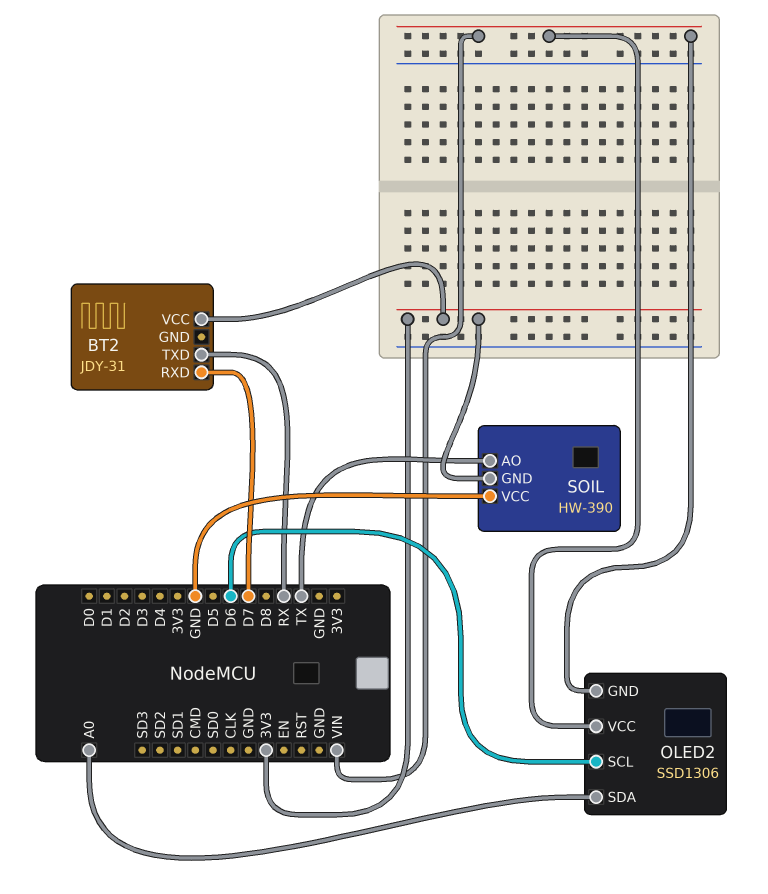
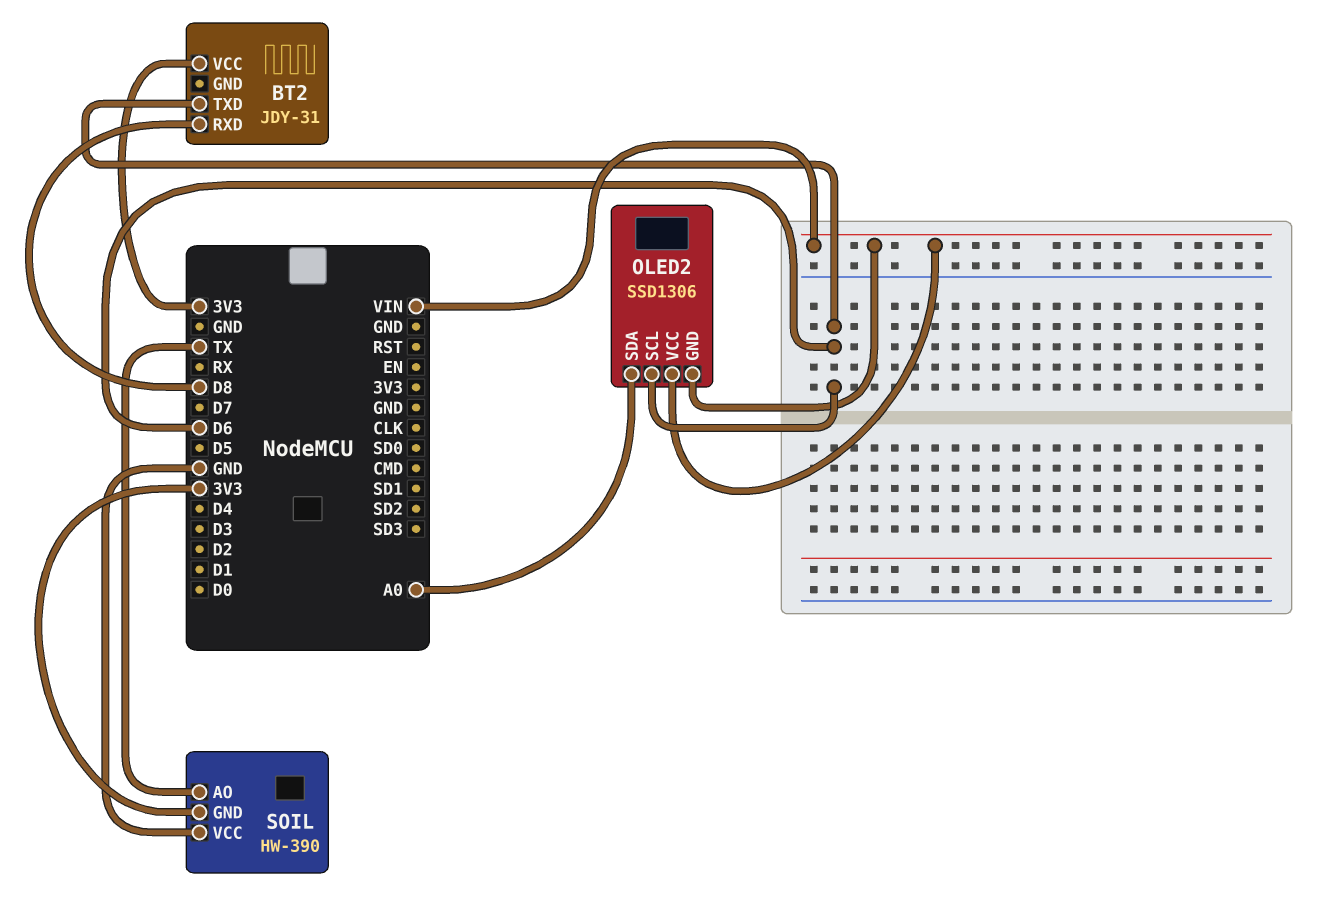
BT2 pin RXD: D7 -> D8
BT2 pin TXD: RX -> D6

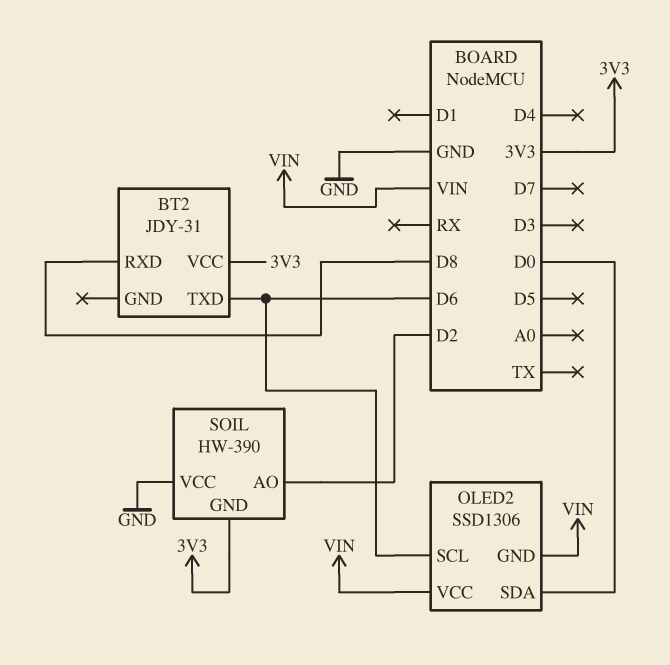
OLED2 pin SDA: A0 -> D0
SOIL pin AO: TX -> D2

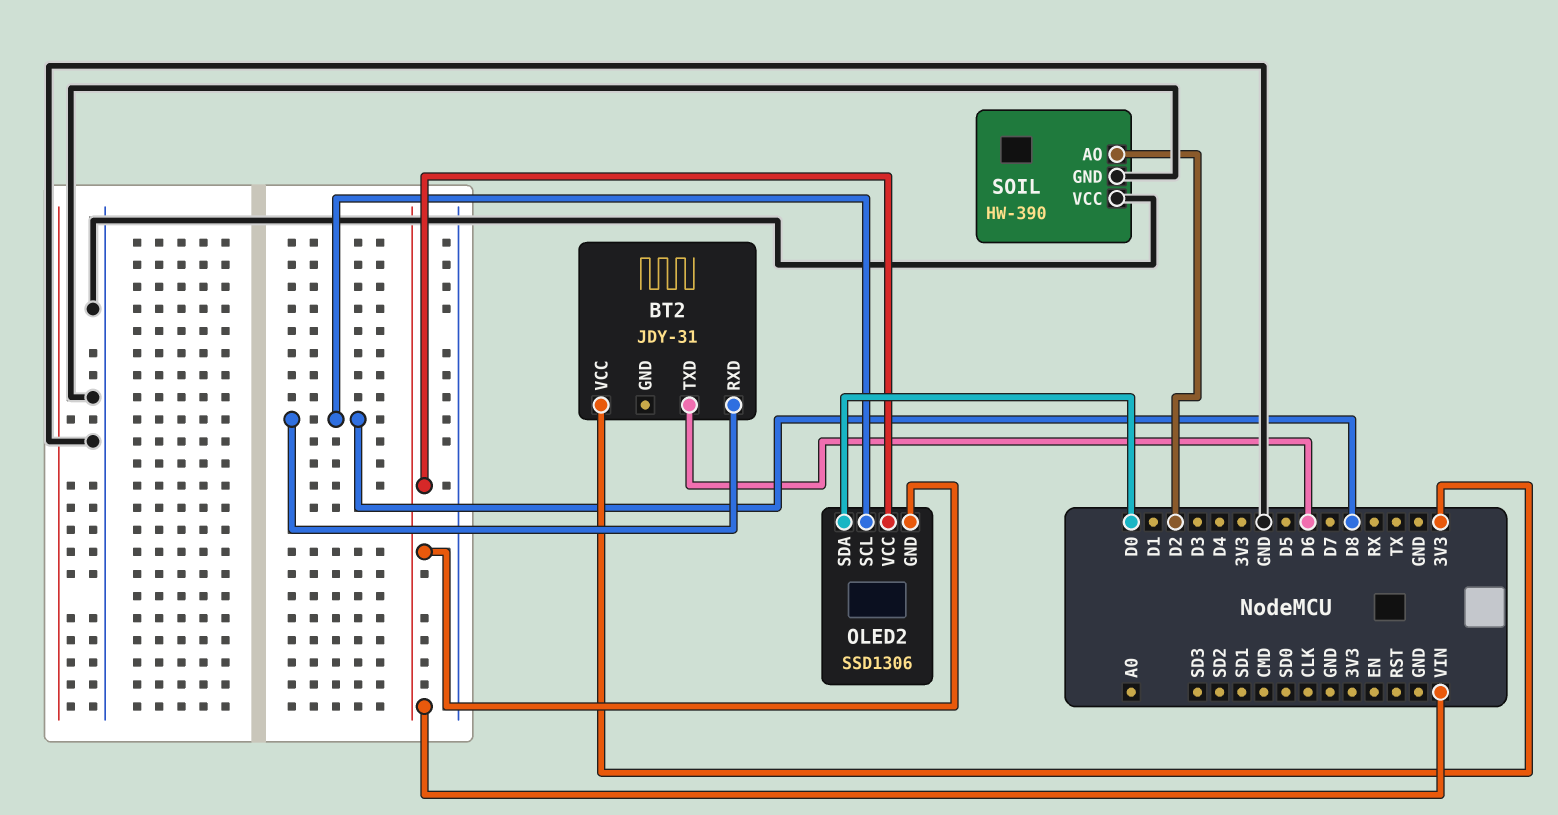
OLED2 pin SCL: D6 -> D8
SOIL pin GND: 3V3 -> GND

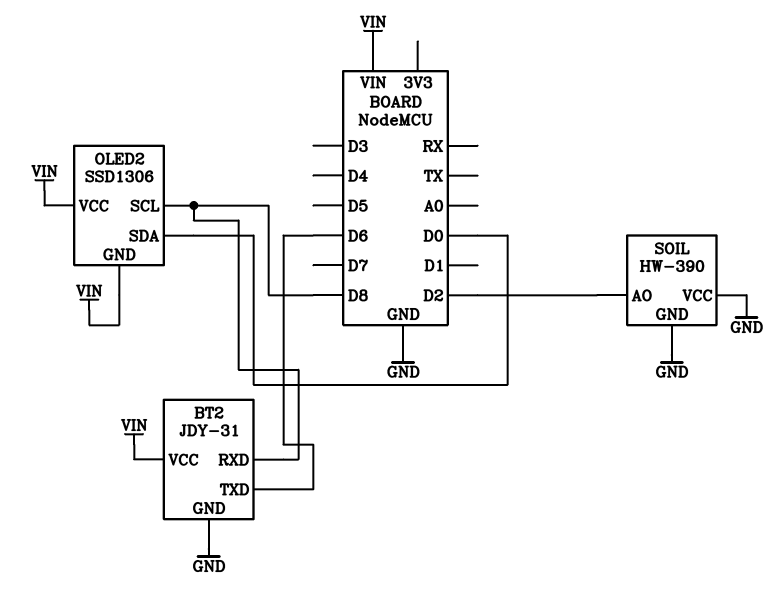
BT2 pin GND: none -> GND
BT2 pin VCC: 3V3 -> VIN

